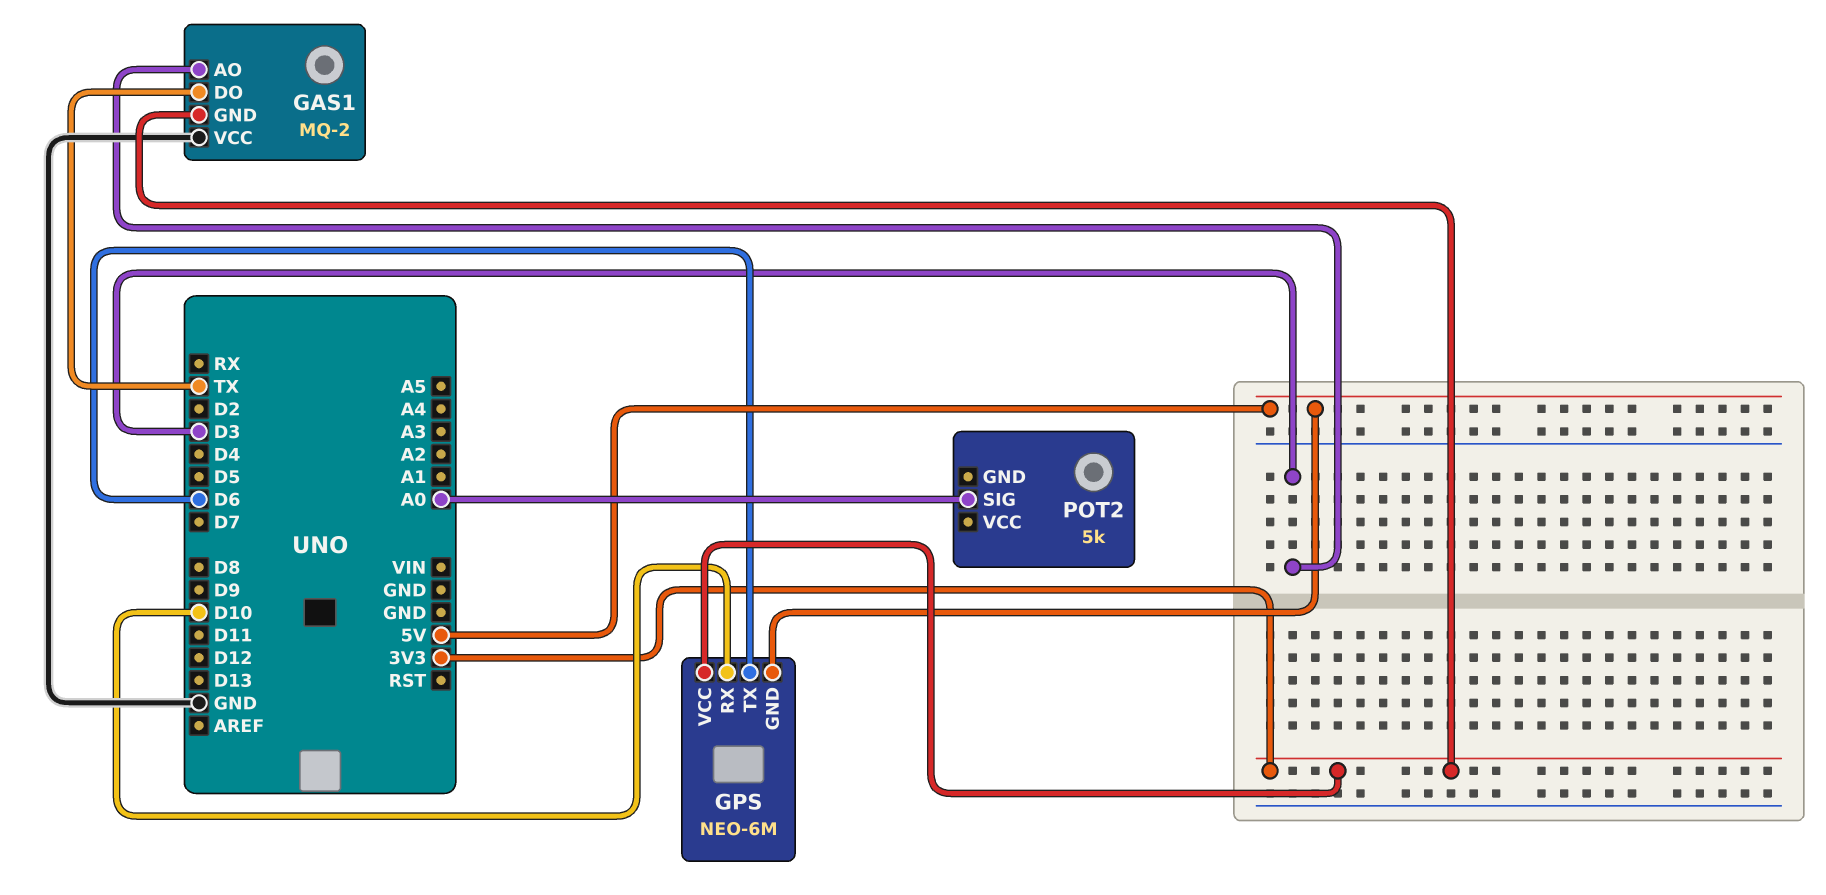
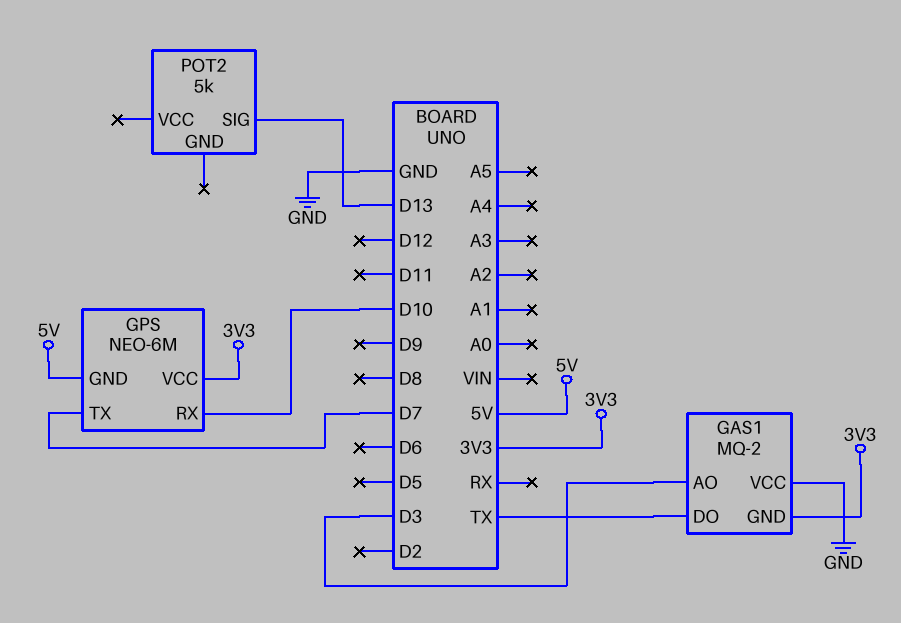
GPS pin TX: D6 -> D7
POT2 pin SIG: A0 -> D13

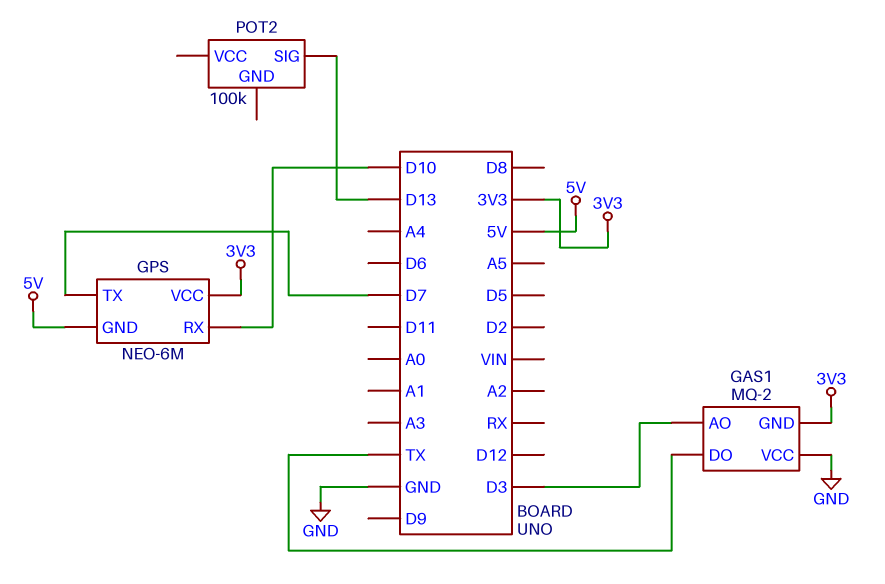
POT2: 5k -> 100k

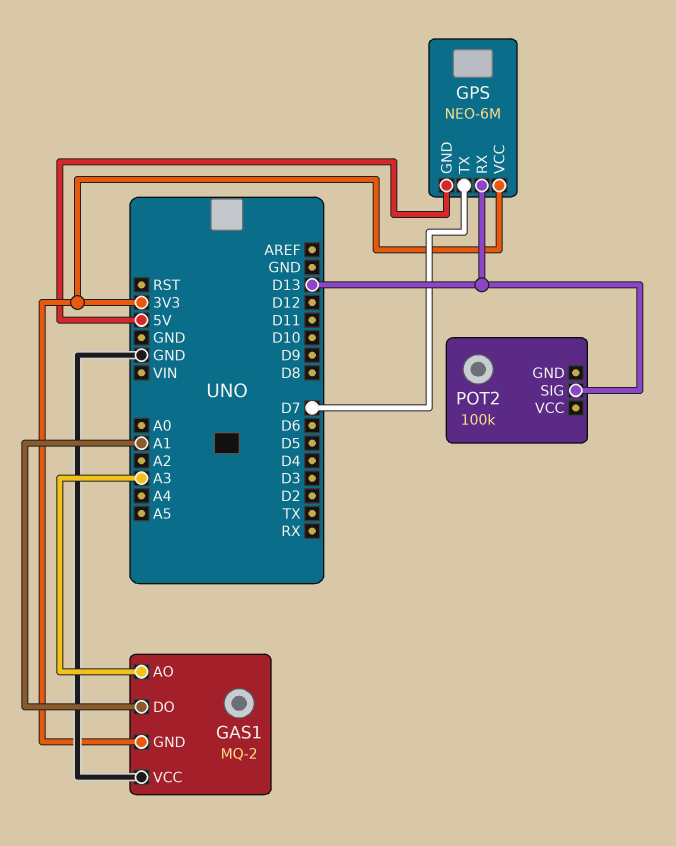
GAS1 pin AO: D3 -> A3
GAS1 pin DO: TX -> A1
GPS pin RX: D10 -> D13

